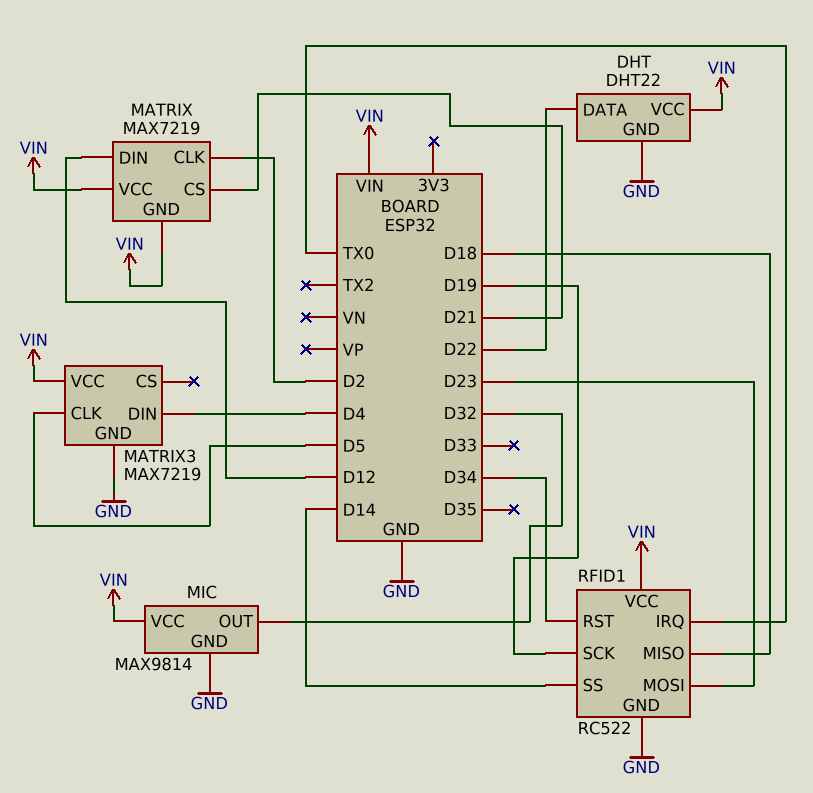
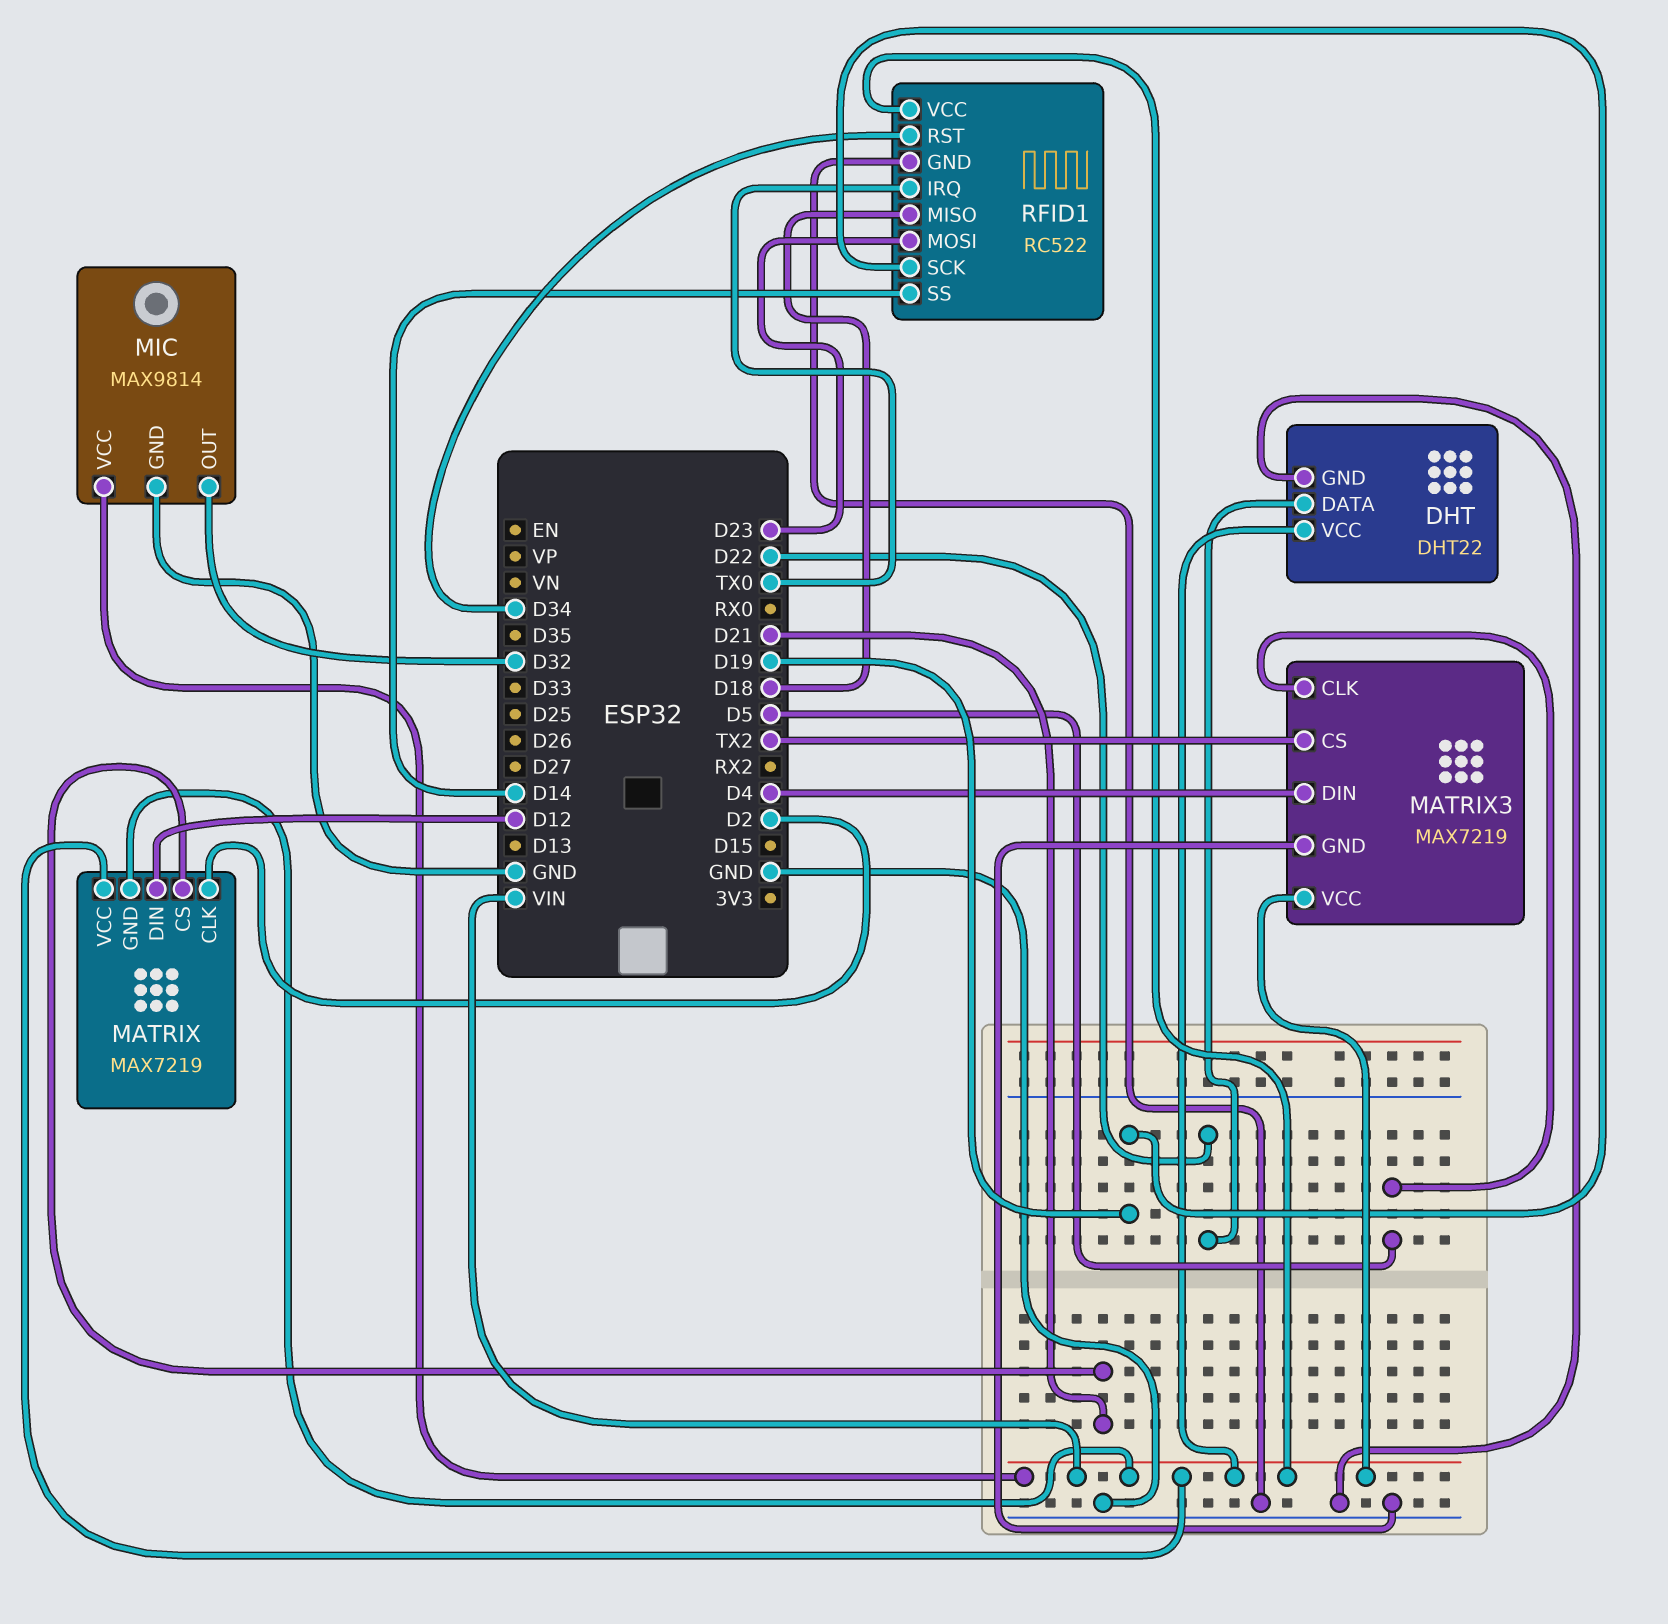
MATRIX3 pin CS: none -> TX2

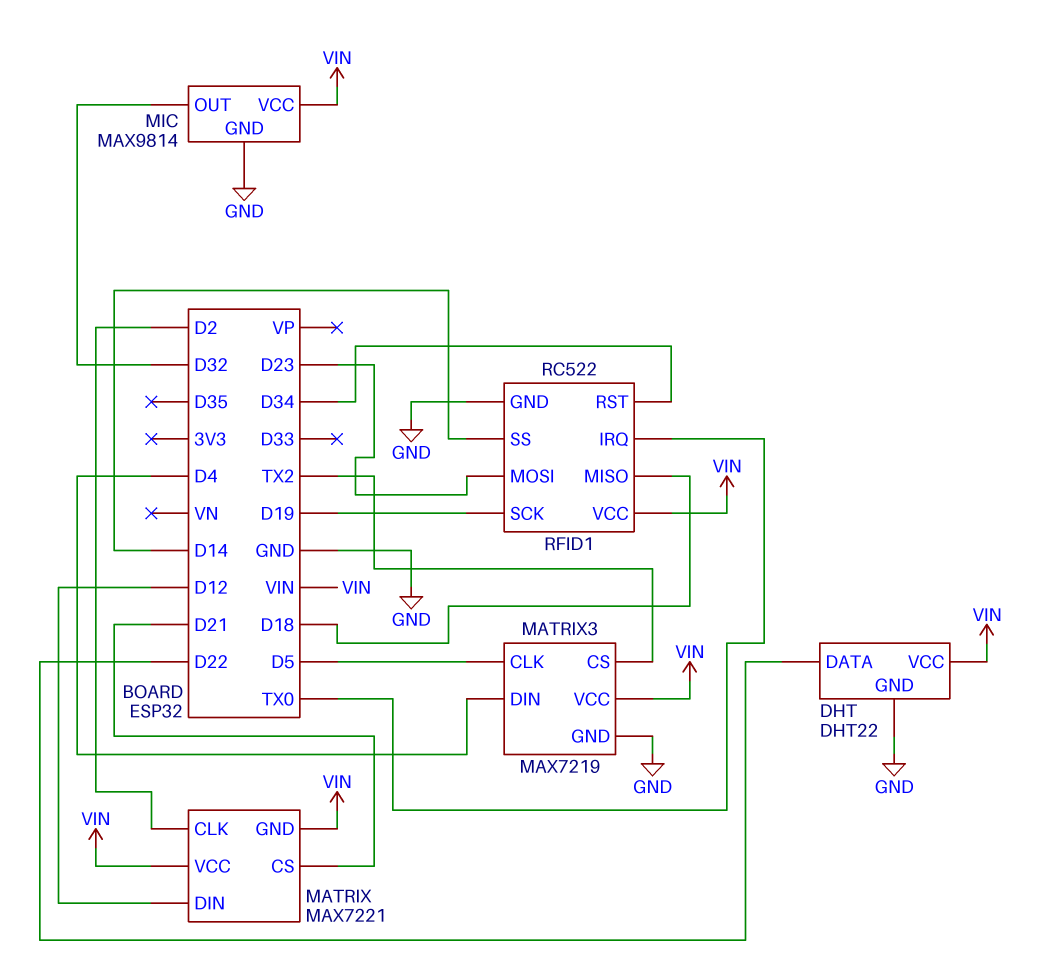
MATRIX: MAX7219 -> MAX7221

